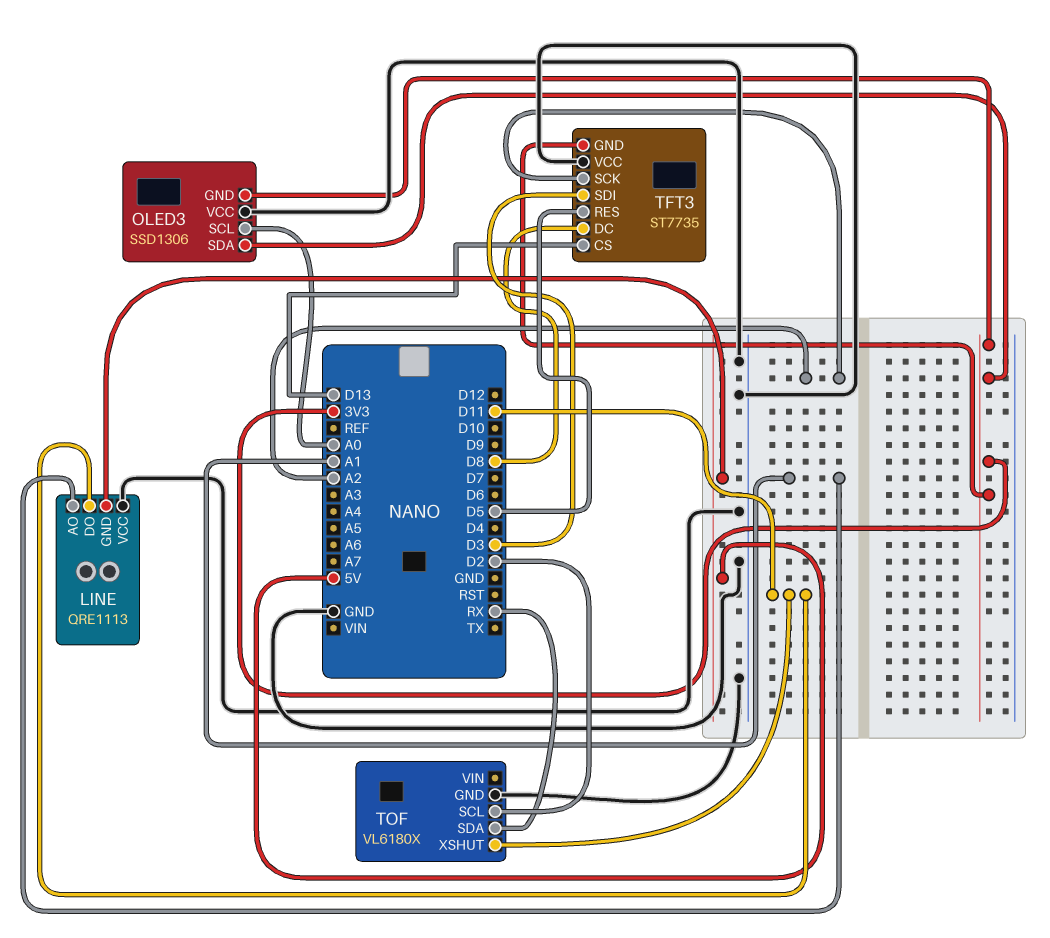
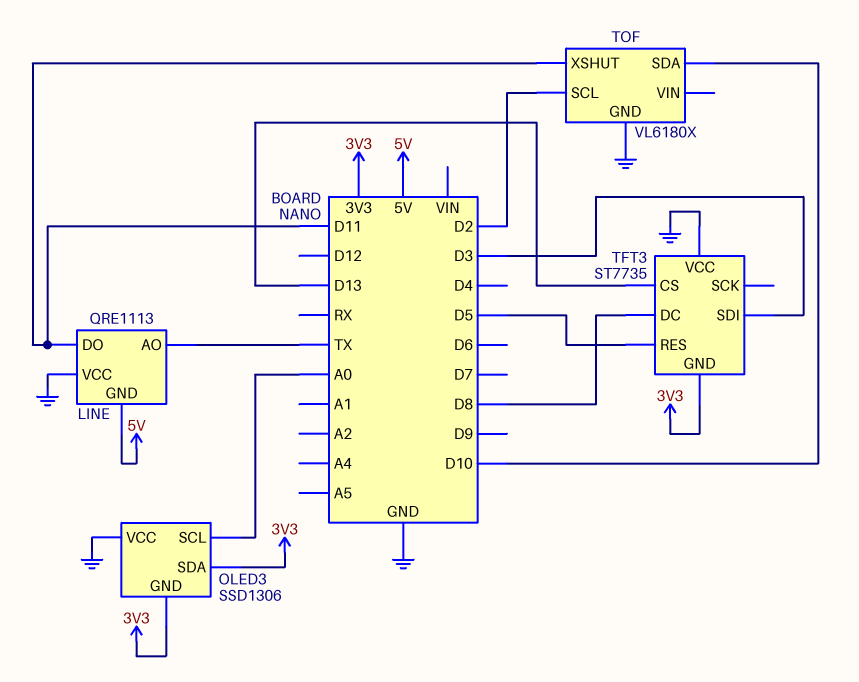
LINE pin AO: A1 -> TX
TFT3 pin SCK: A2 -> none
TOF pin SDA: RX -> D10

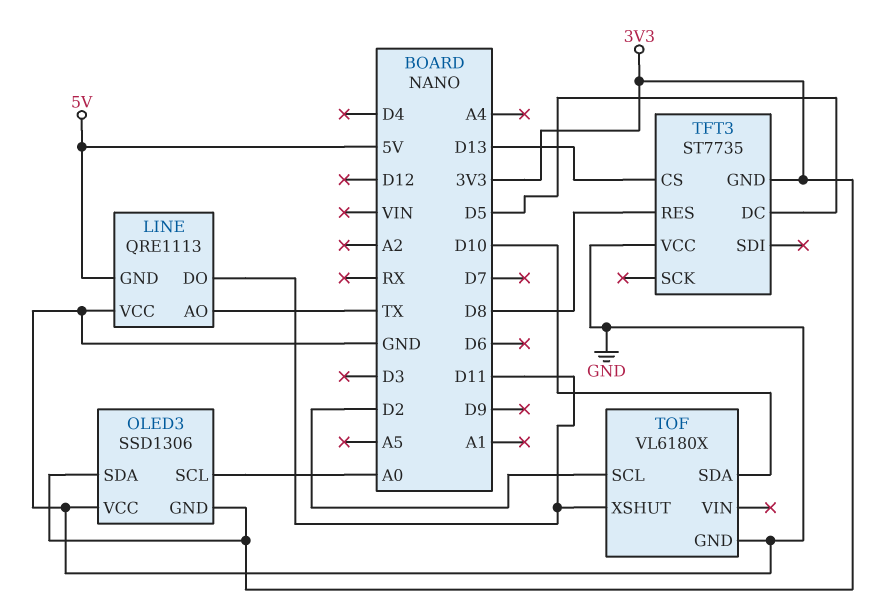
TFT3 pin DC: D8 -> D5
TFT3 pin RES: D5 -> D8
TFT3 pin SDI: D3 -> none

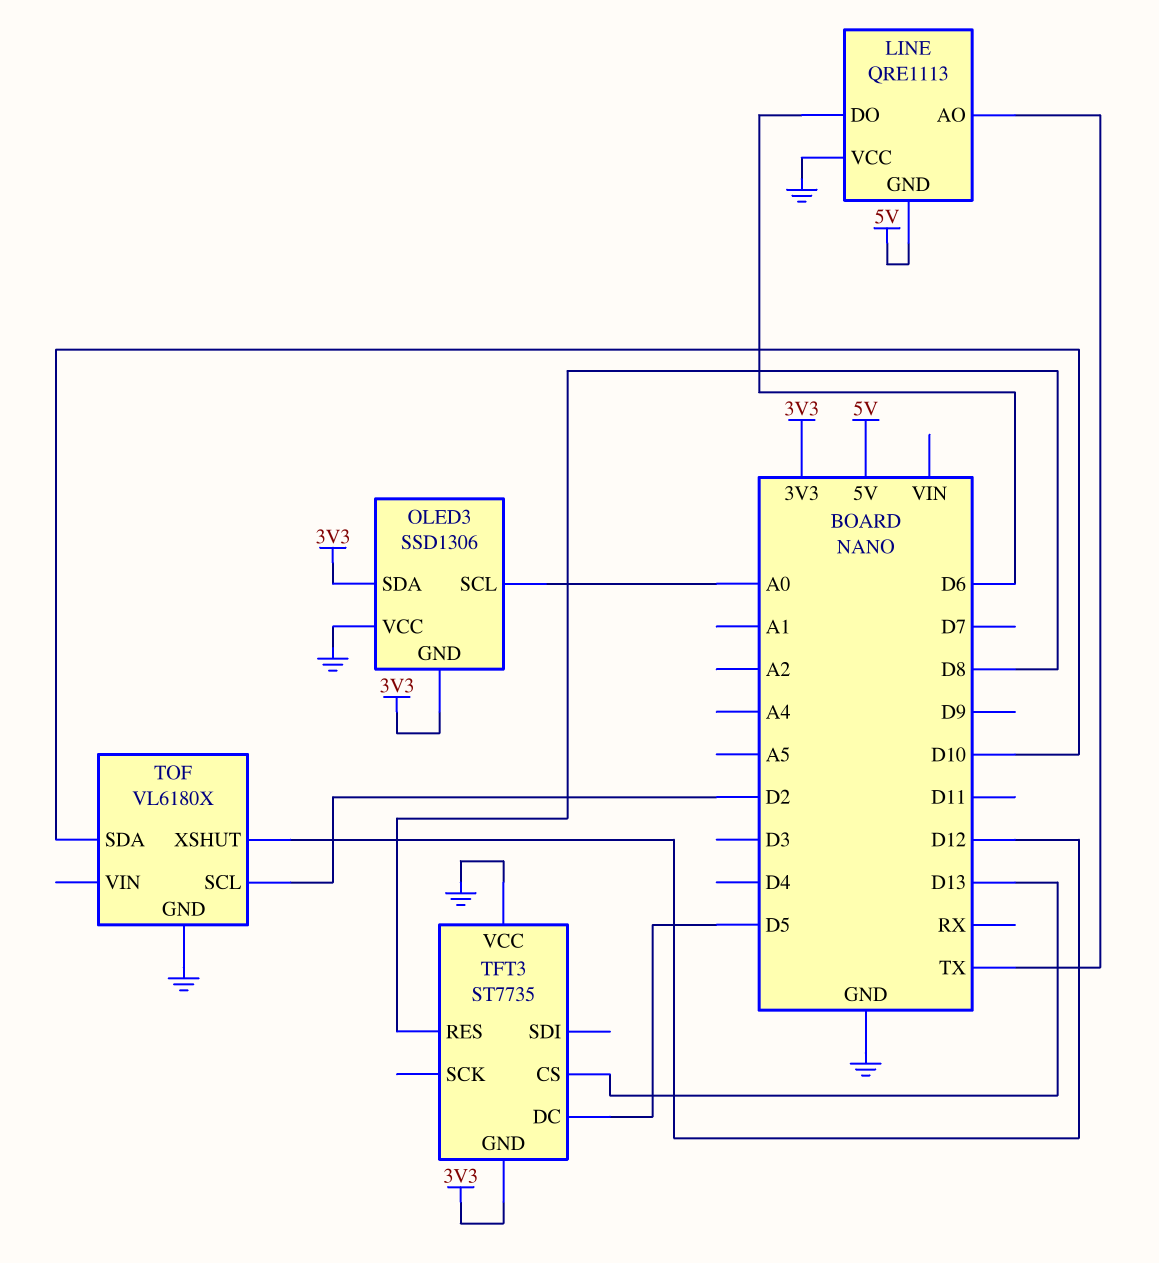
LINE pin DO: D11 -> D6
TOF pin XSHUT: D11 -> D12

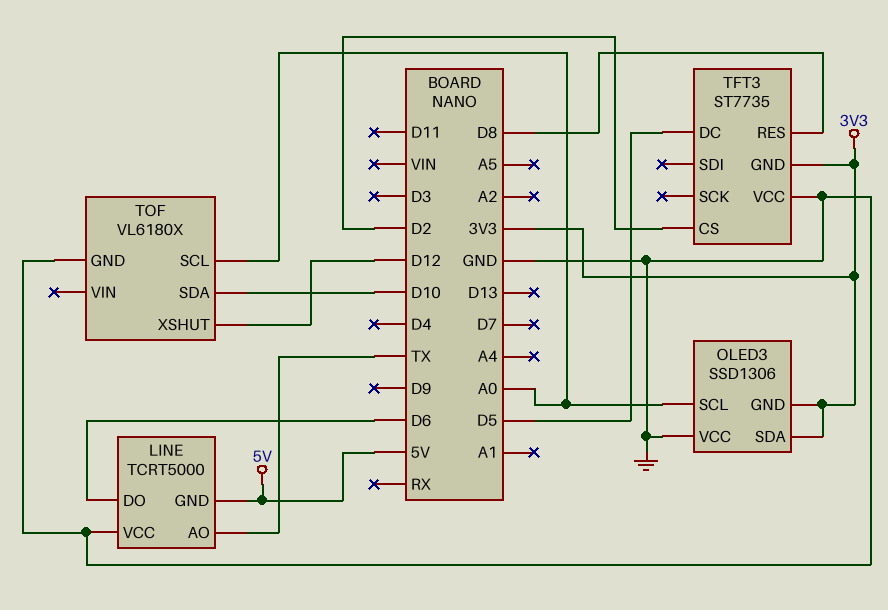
LINE: QRE1113 -> TCRT5000
TFT3 pin CS: D13 -> D2
TOF pin SCL: D2 -> A0

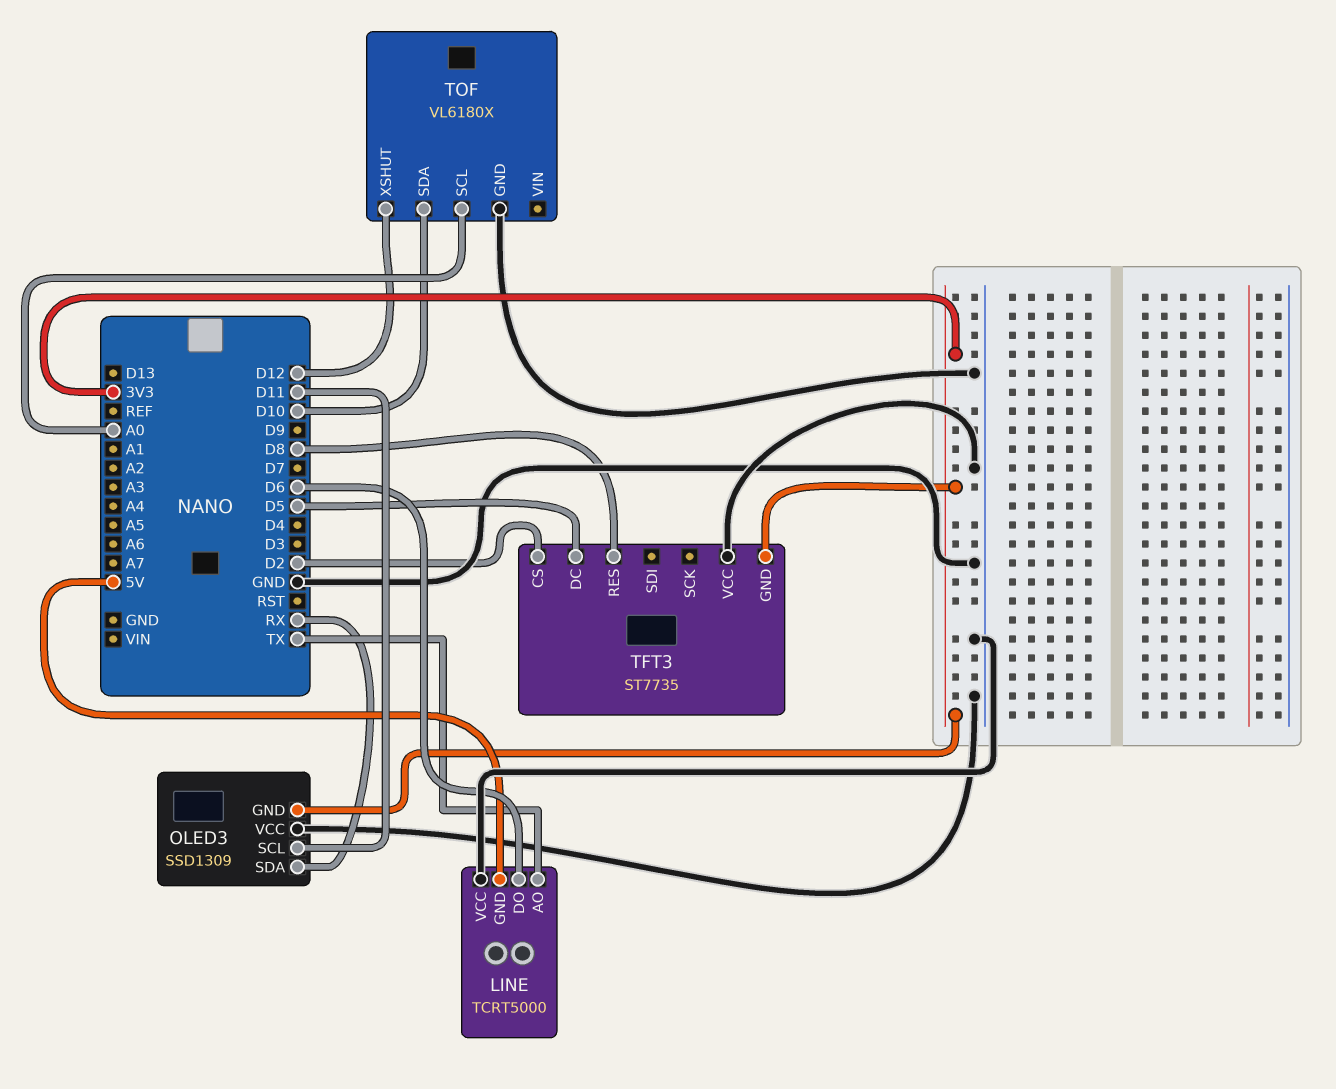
OLED3: SSD1306 -> SSD1309
OLED3 pin SCL: A0 -> D11
OLED3 pin SDA: 3V3 -> RX

